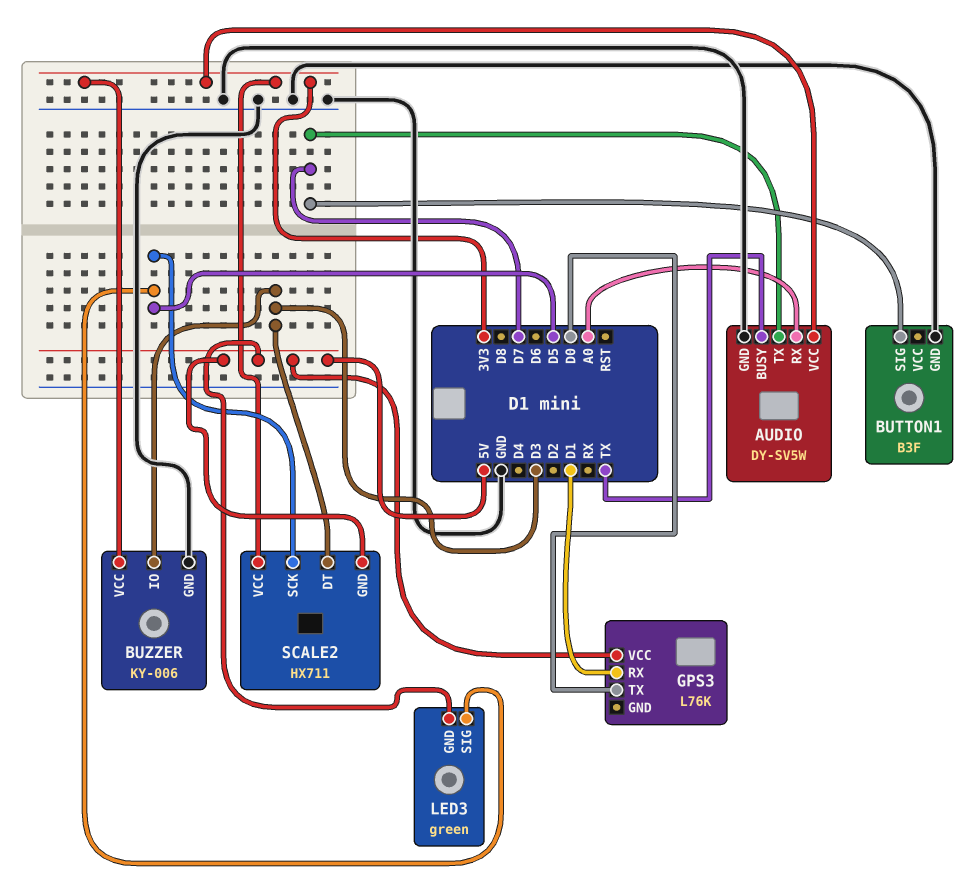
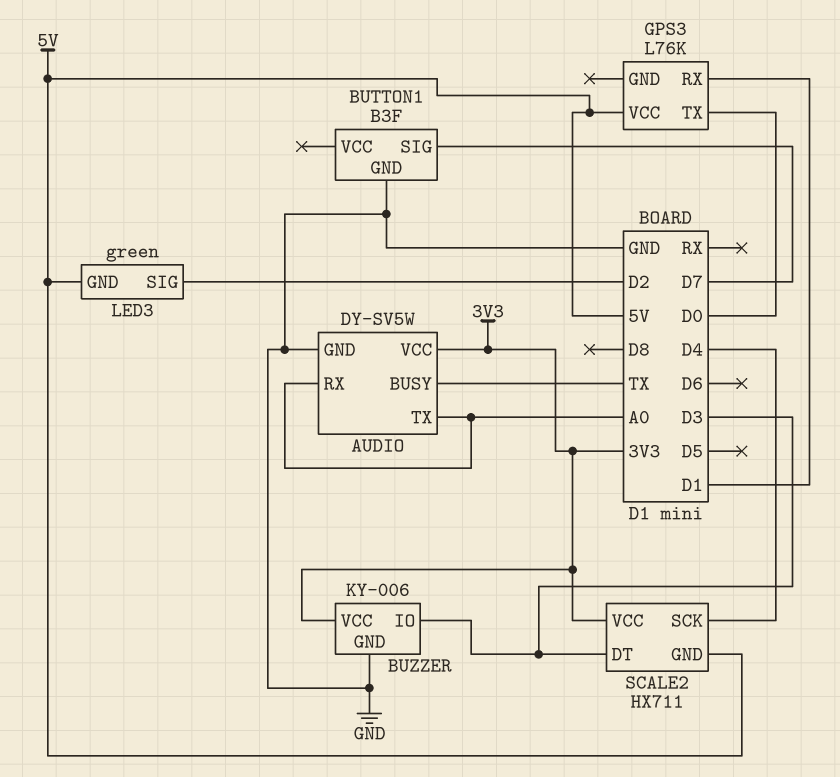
AUDIO pin TX: D7 -> A0
LED3 pin SIG: D5 -> D2
SCALE2 pin SCK: D5 -> D4

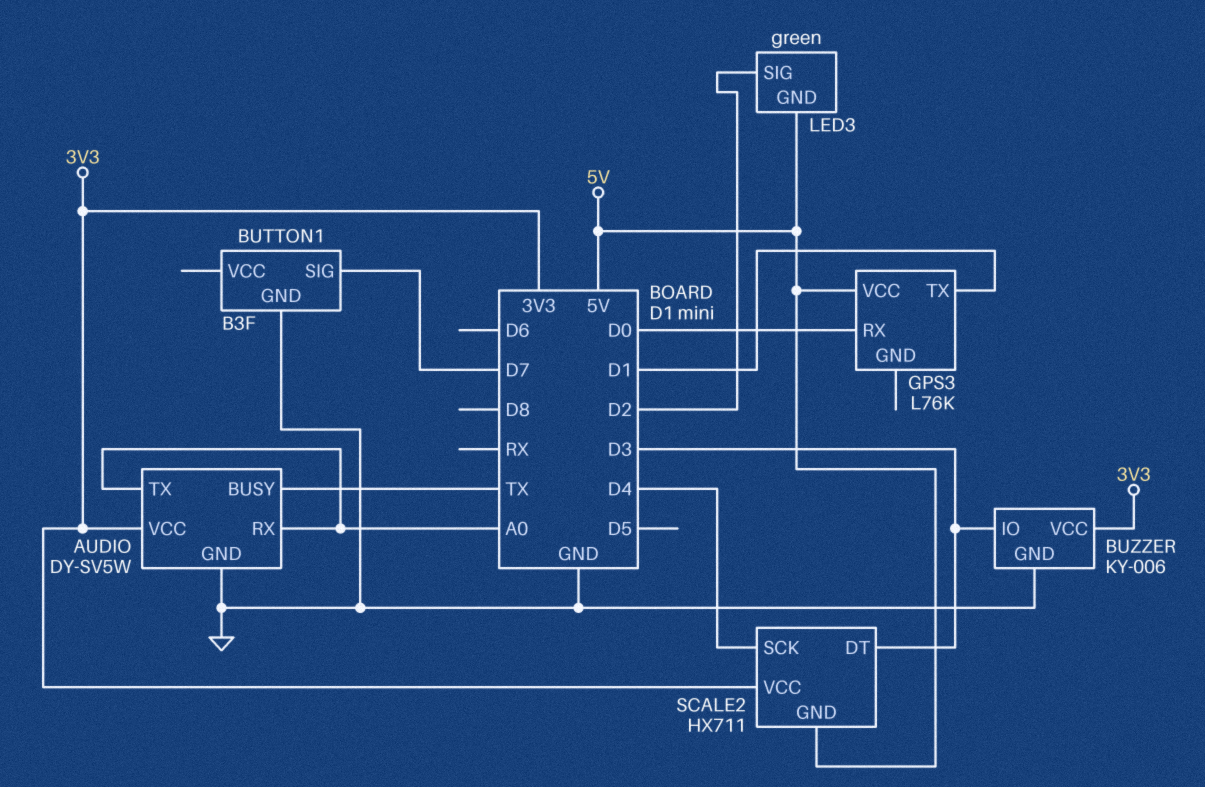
GPS3 pin RX: D1 -> D0
GPS3 pin TX: D0 -> D1

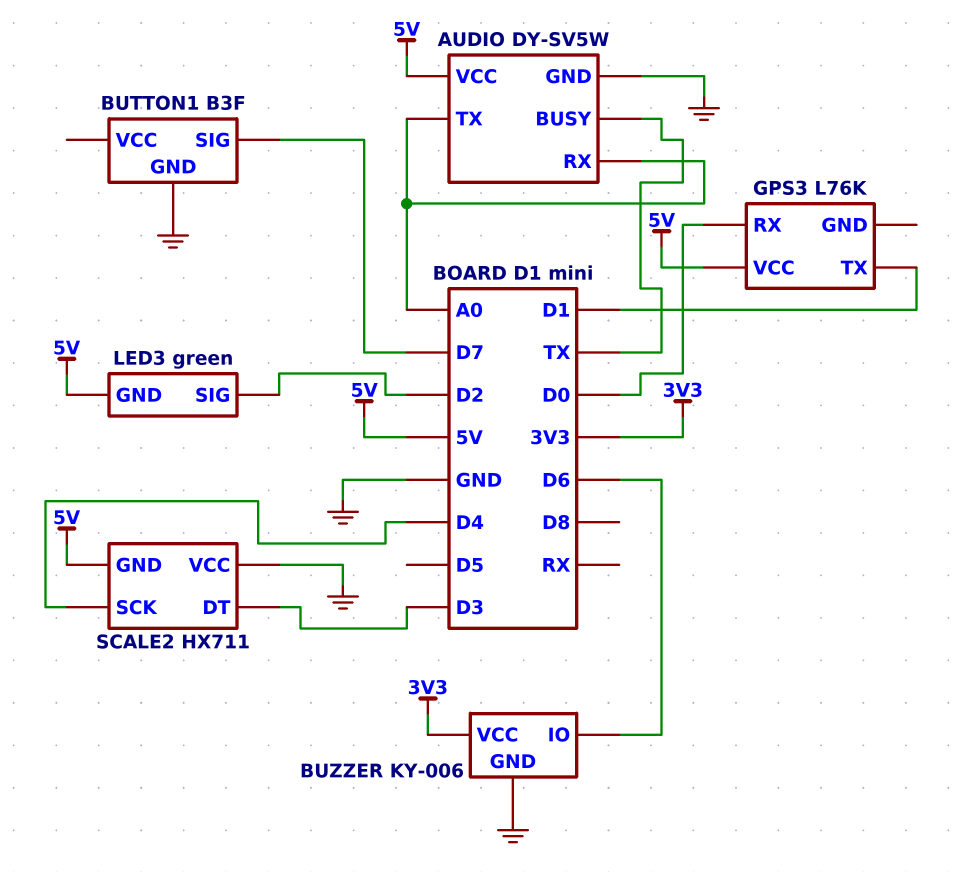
AUDIO pin VCC: 3V3 -> 5V
BUZZER pin IO: D3 -> D6
SCALE2 pin VCC: 3V3 -> GND

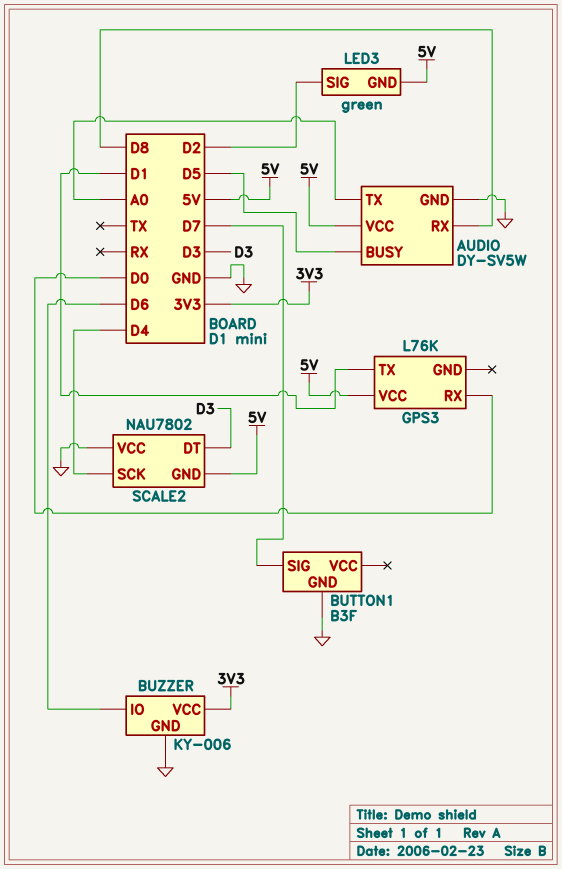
AUDIO pin BUSY: TX -> D5
AUDIO pin RX: A0 -> D8
SCALE2: HX711 -> NAU7802

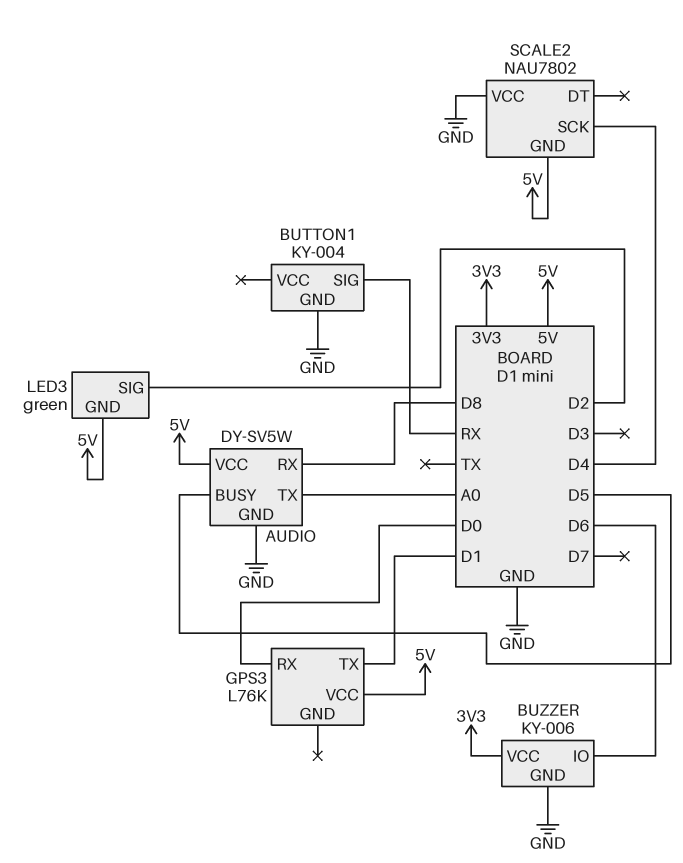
BUTTON1: B3F -> KY-004
BUTTON1 pin SIG: D7 -> RX
SCALE2 pin DT: D3 -> none

